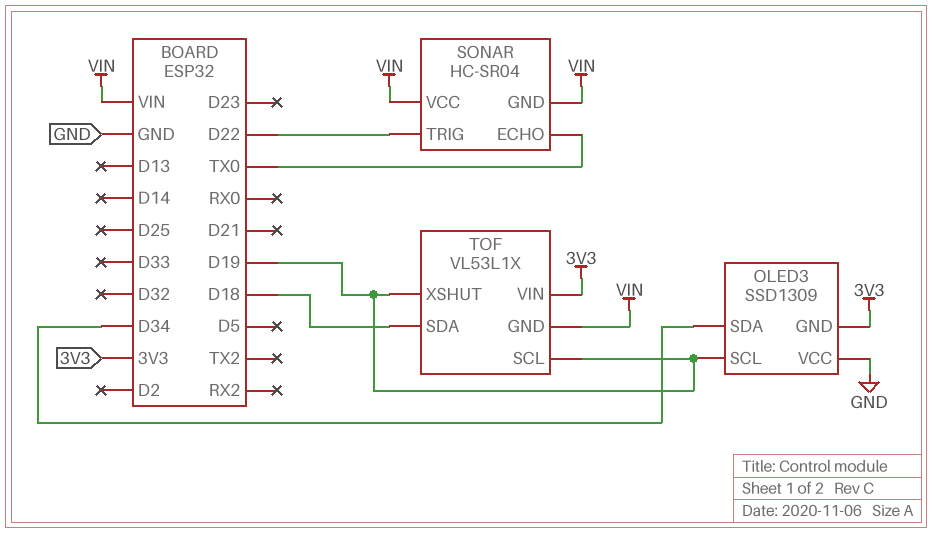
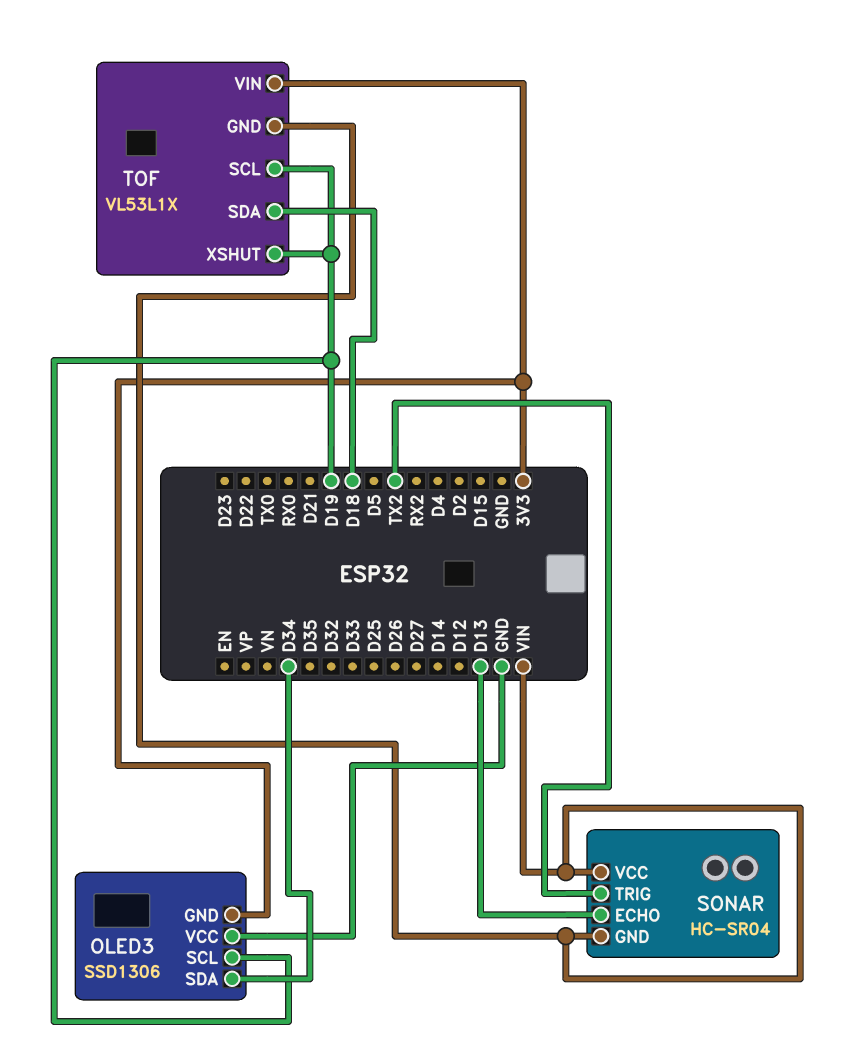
OLED3: SSD1309 -> SSD1306
SONAR pin ECHO: TX0 -> D13
SONAR pin TRIG: D22 -> TX2

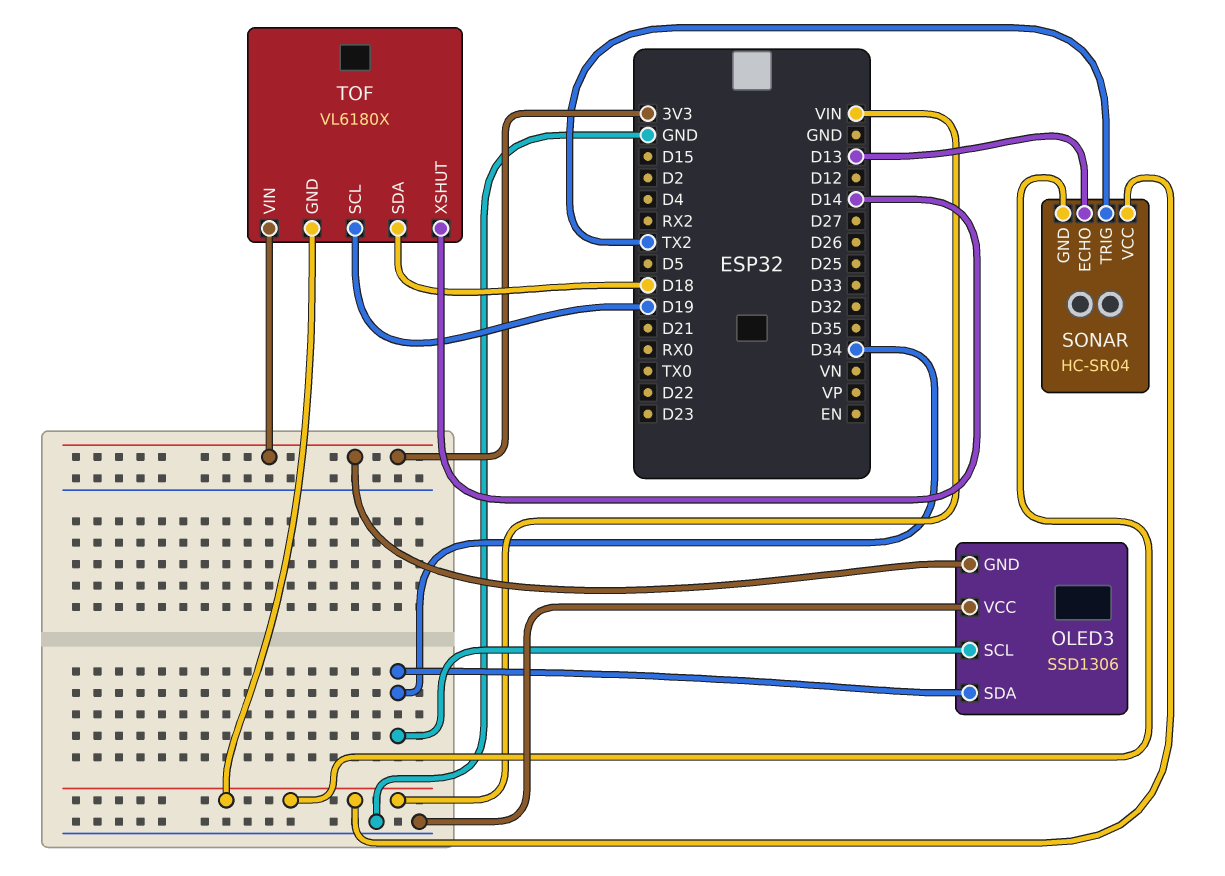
OLED3 pin SCL: D19 -> D34
TOF: VL53L1X -> VL6180X
TOF pin XSHUT: D19 -> D14

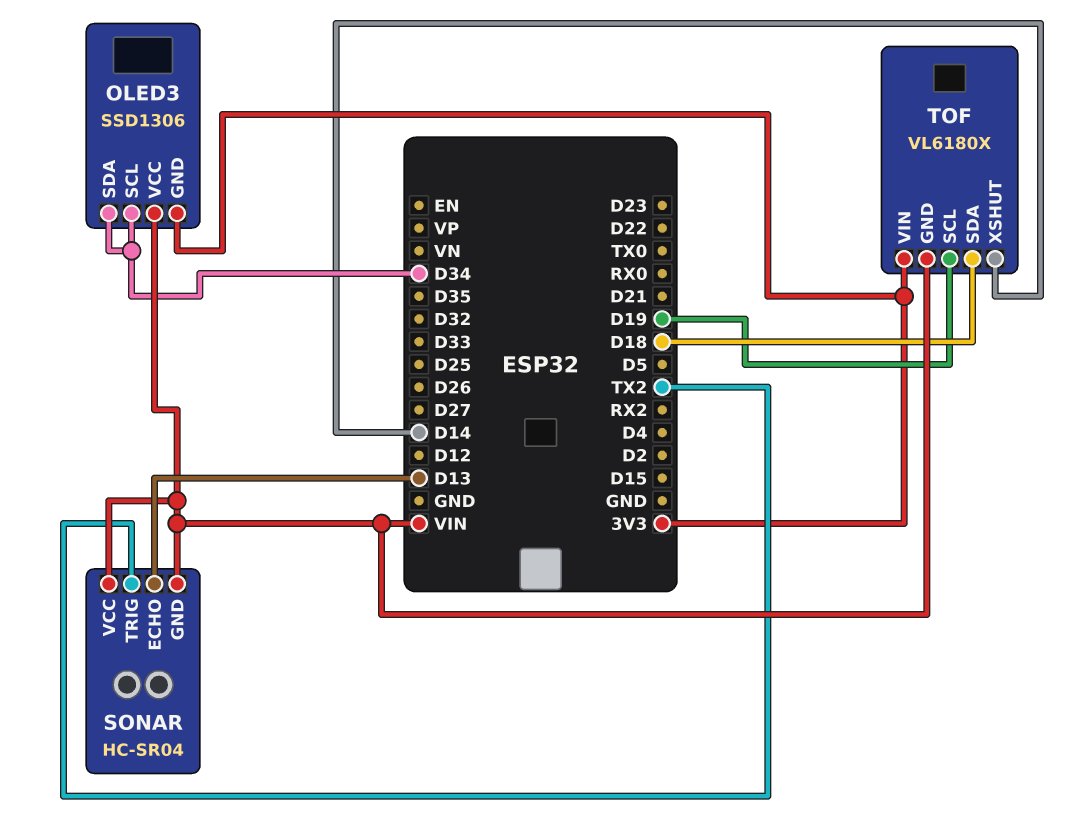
OLED3 pin VCC: GND -> VIN

